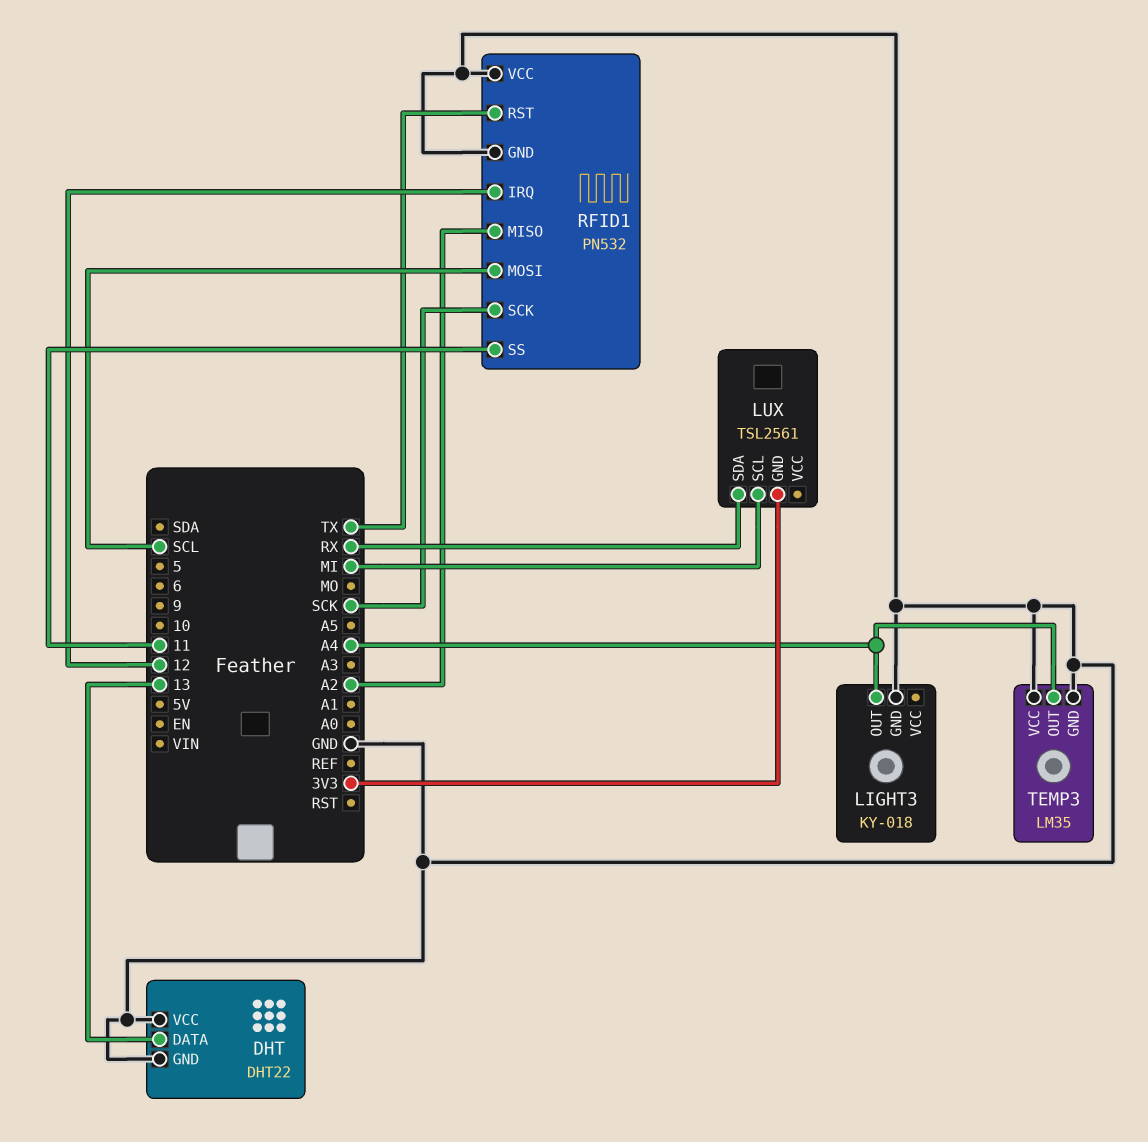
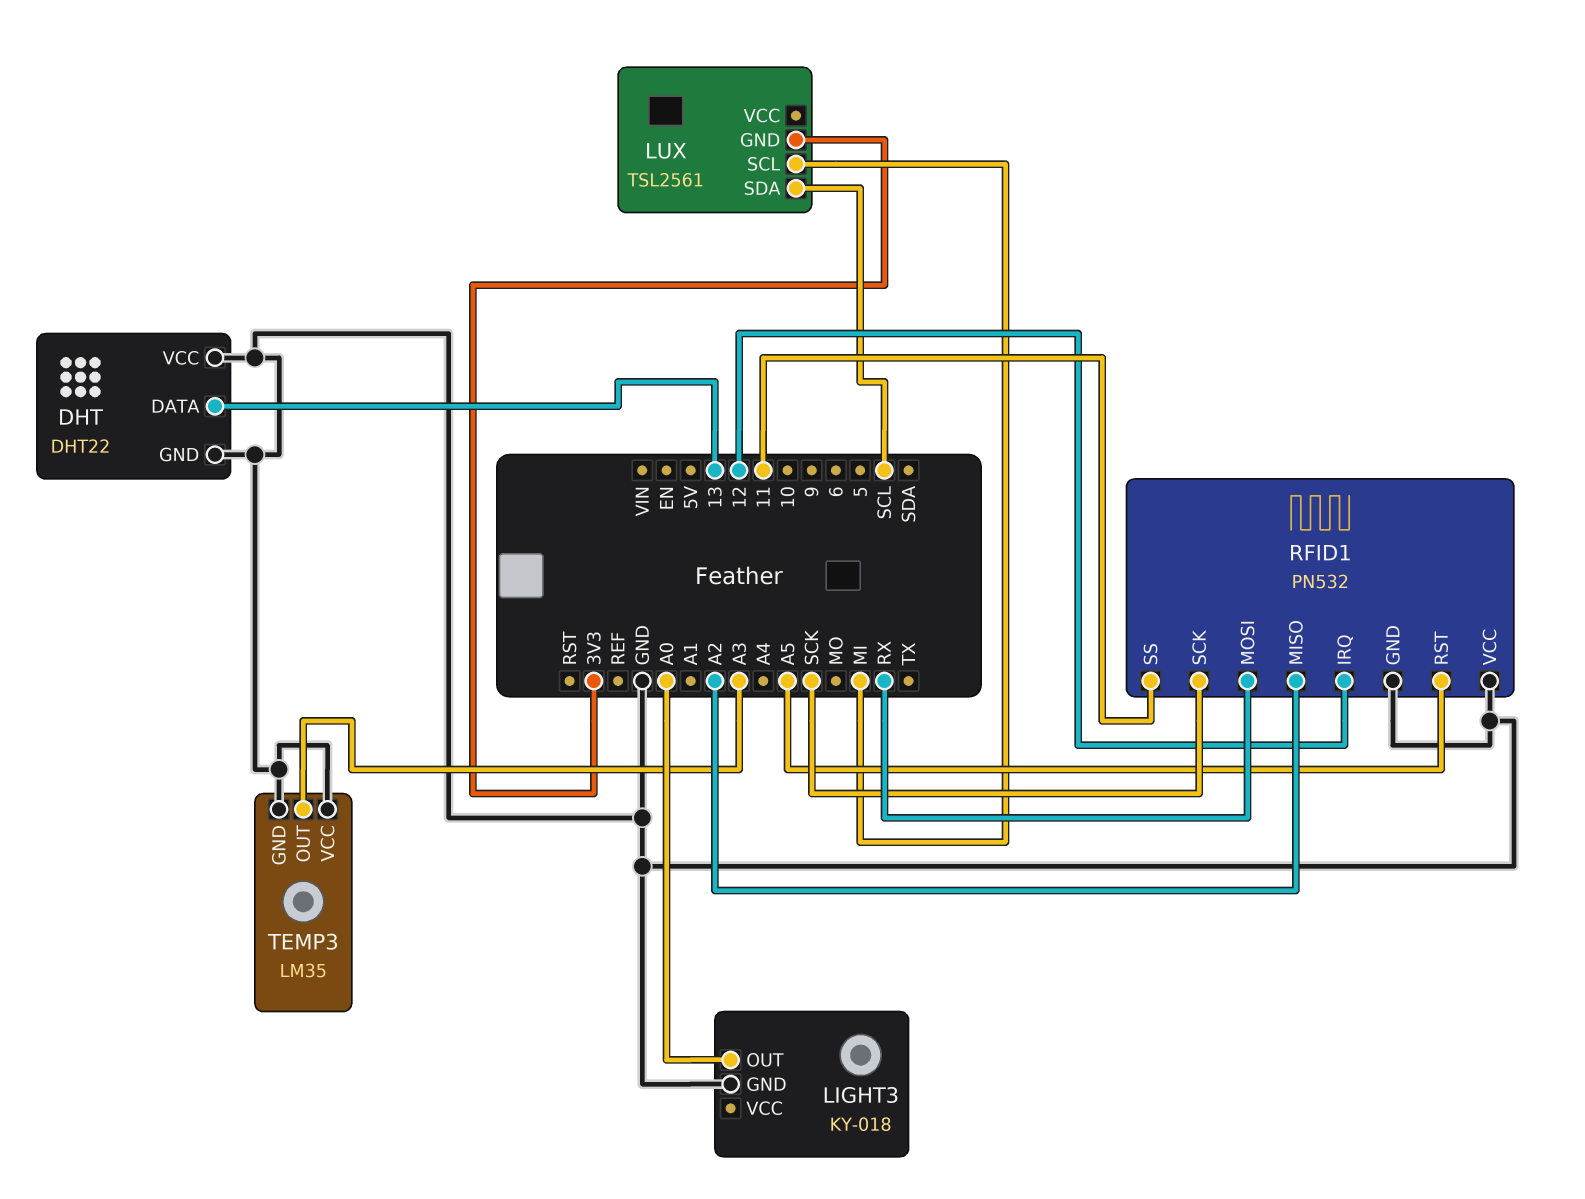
LIGHT3 pin OUT: A4 -> A0
LUX pin SDA: RX -> SCL
RFID1 pin MOSI: SCL -> RX
RFID1 pin RST: TX -> A5
TEMP3 pin OUT: A4 -> A3

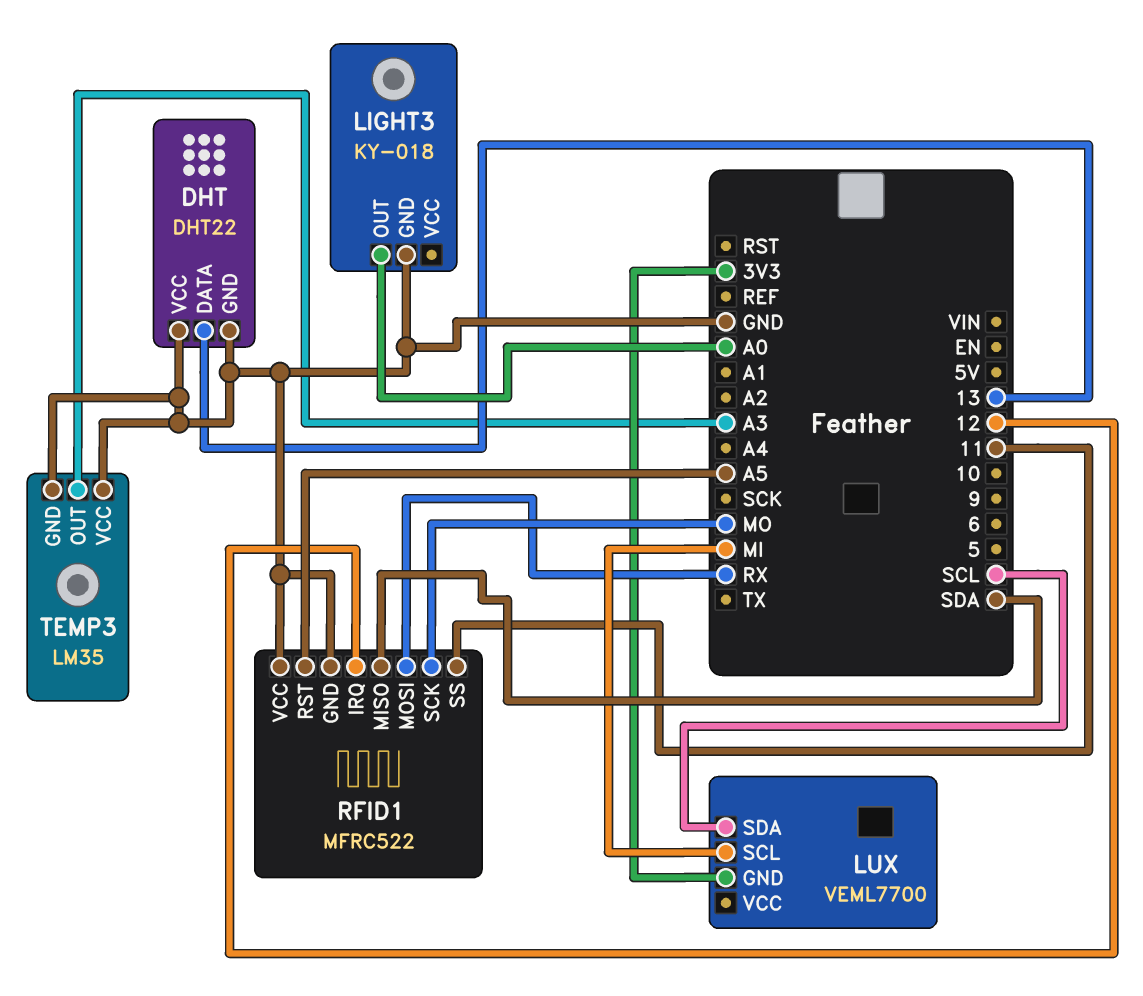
LUX: TSL2561 -> VEML7700
RFID1: PN532 -> MFRC522
RFID1 pin MISO: A2 -> SDA
RFID1 pin SCK: SCK -> MO

